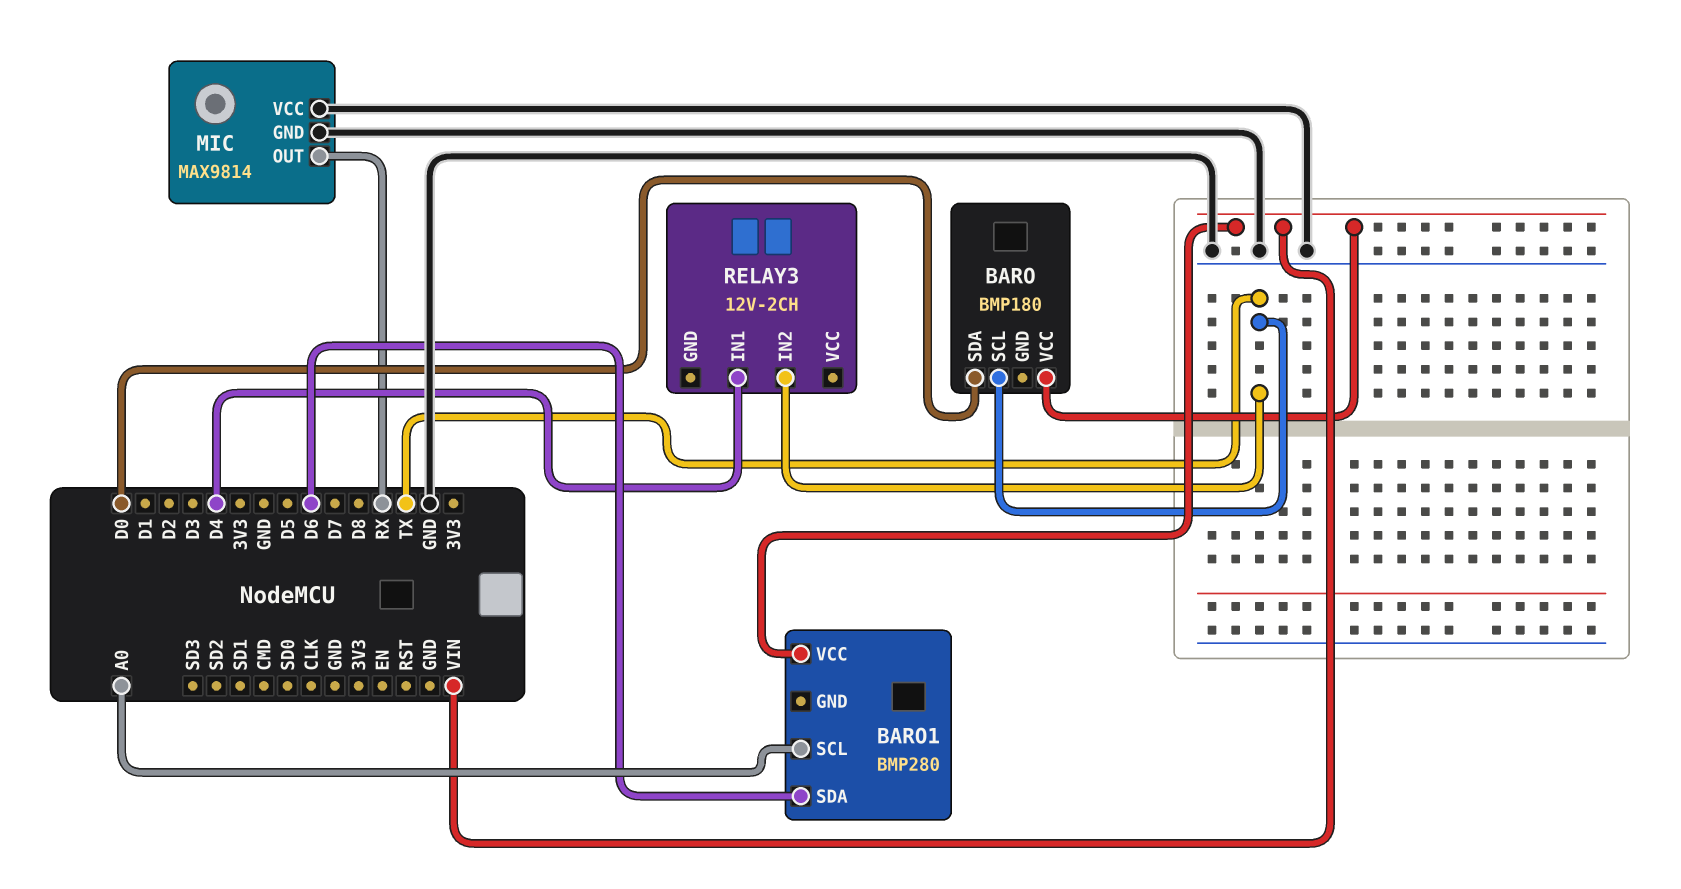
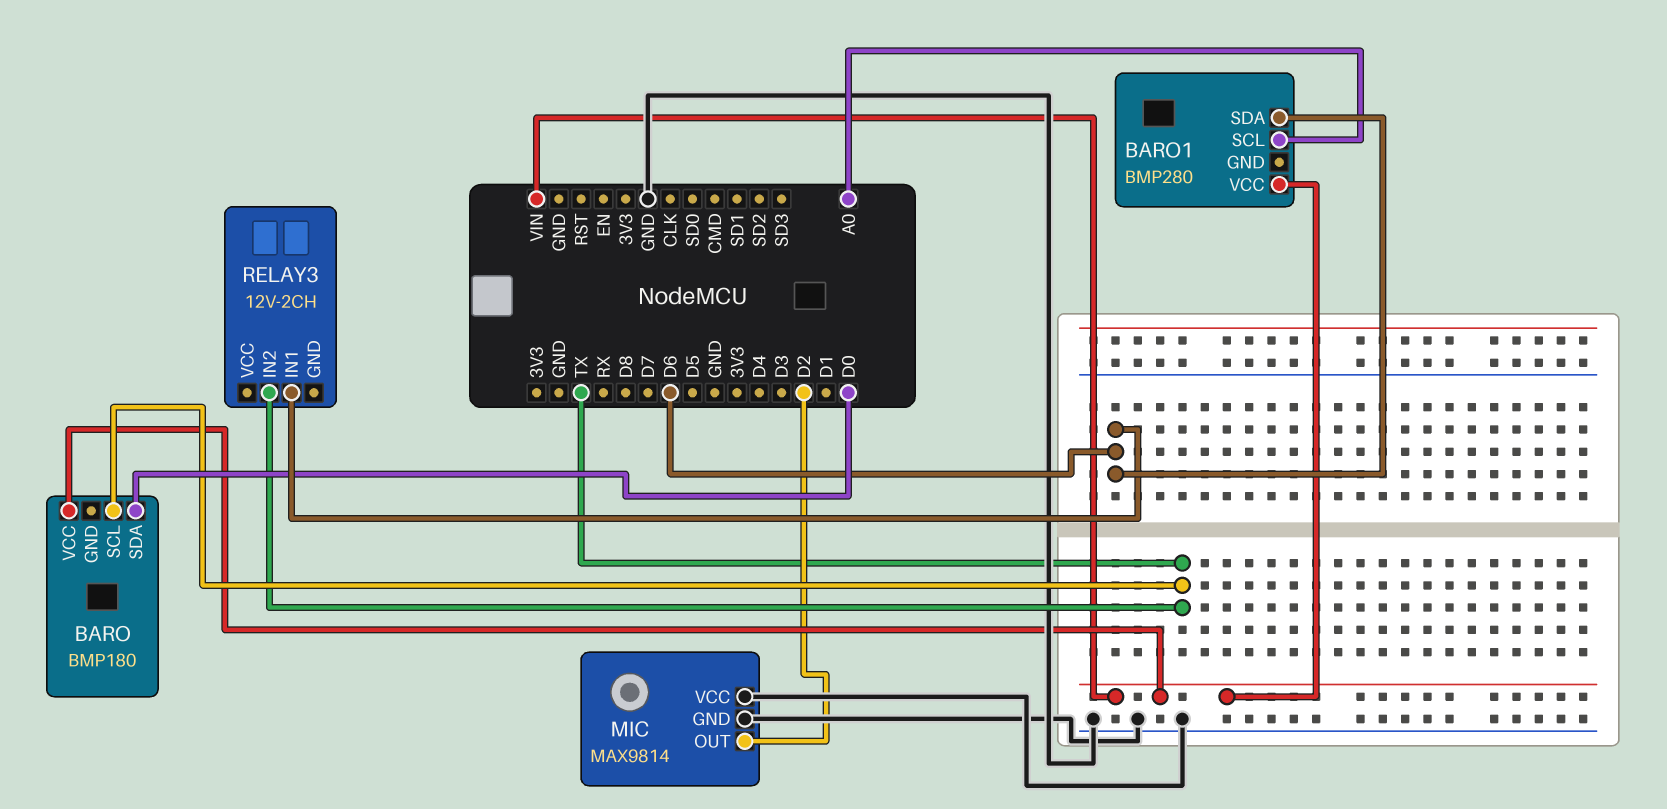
MIC pin OUT: RX -> D2
RELAY3 pin IN1: D4 -> D6

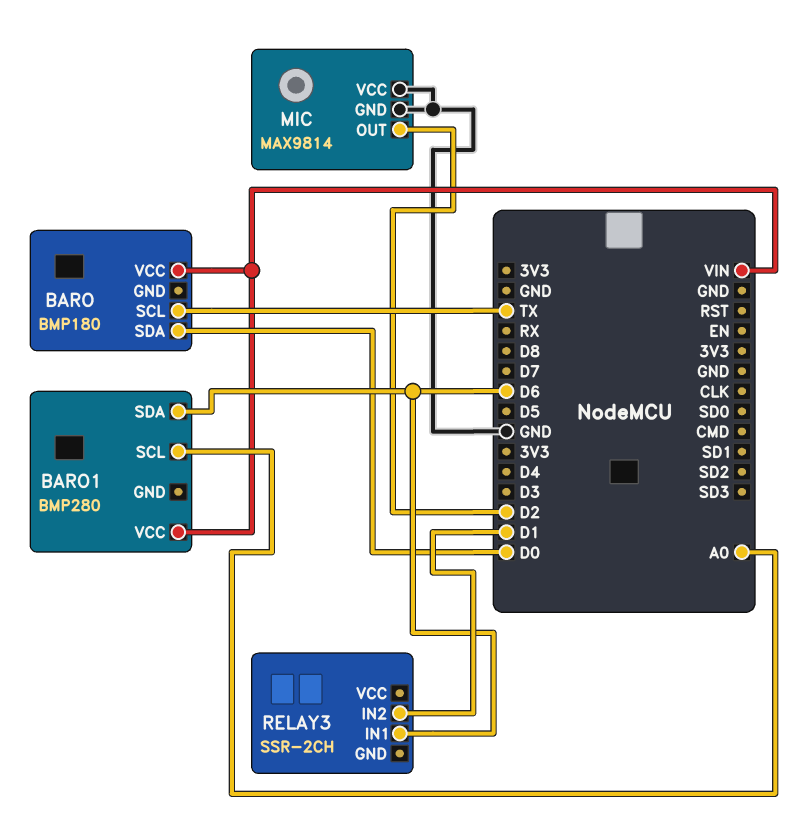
RELAY3: 12V-2CH -> SSR-2CH
RELAY3 pin IN2: TX -> D1

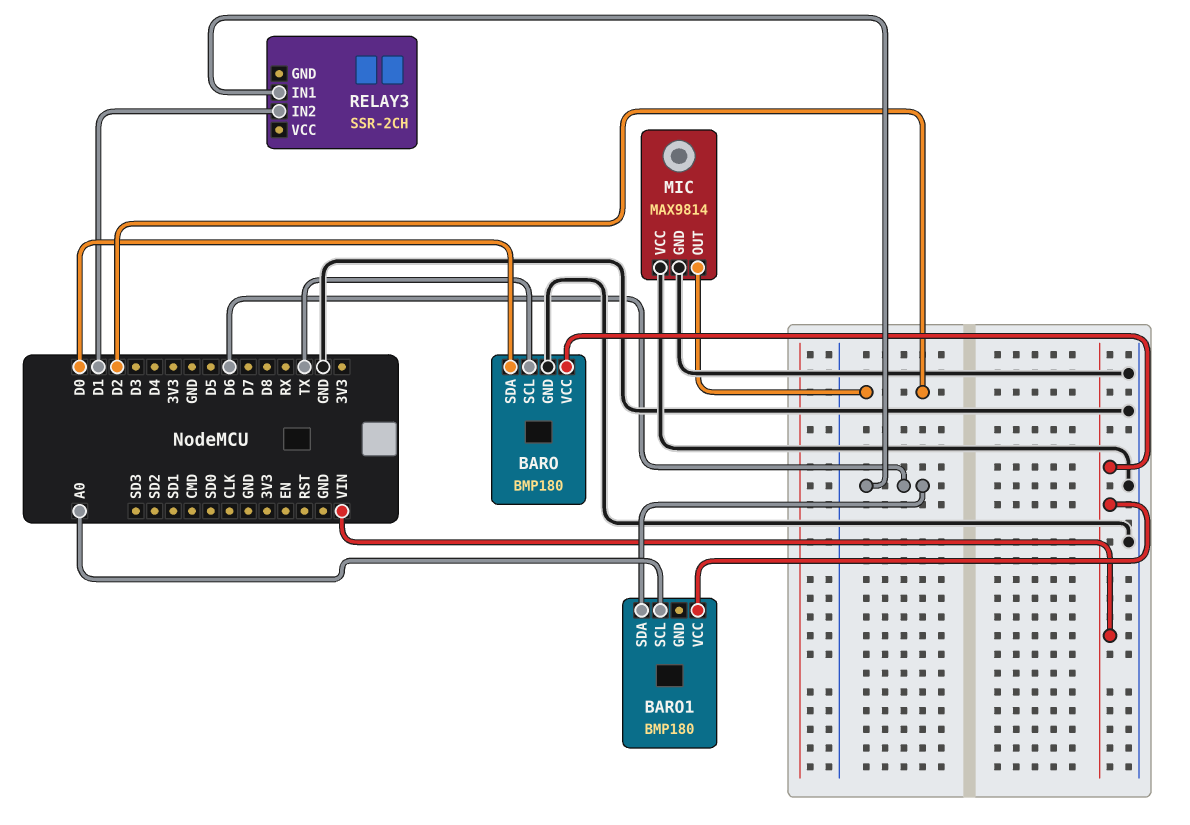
BARO pin GND: none -> GND
BARO1: BMP280 -> BMP180

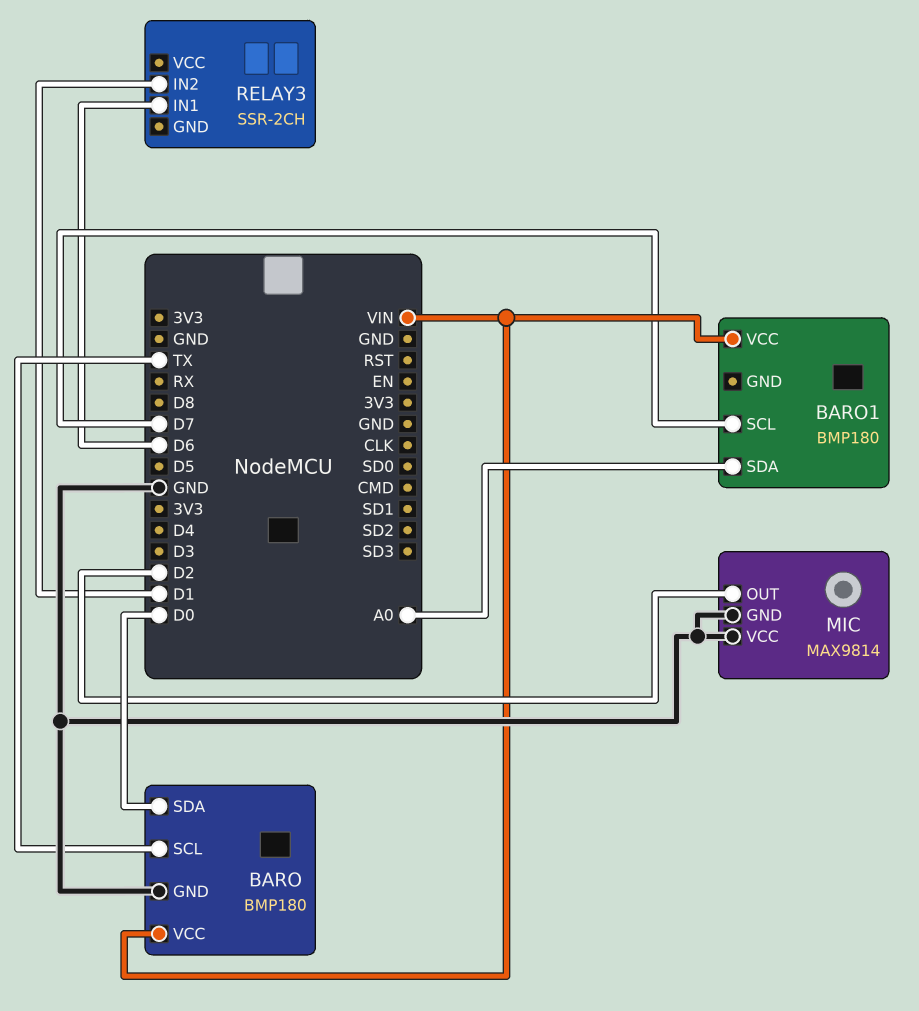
BARO1 pin SCL: A0 -> D7
BARO1 pin SDA: D6 -> A0

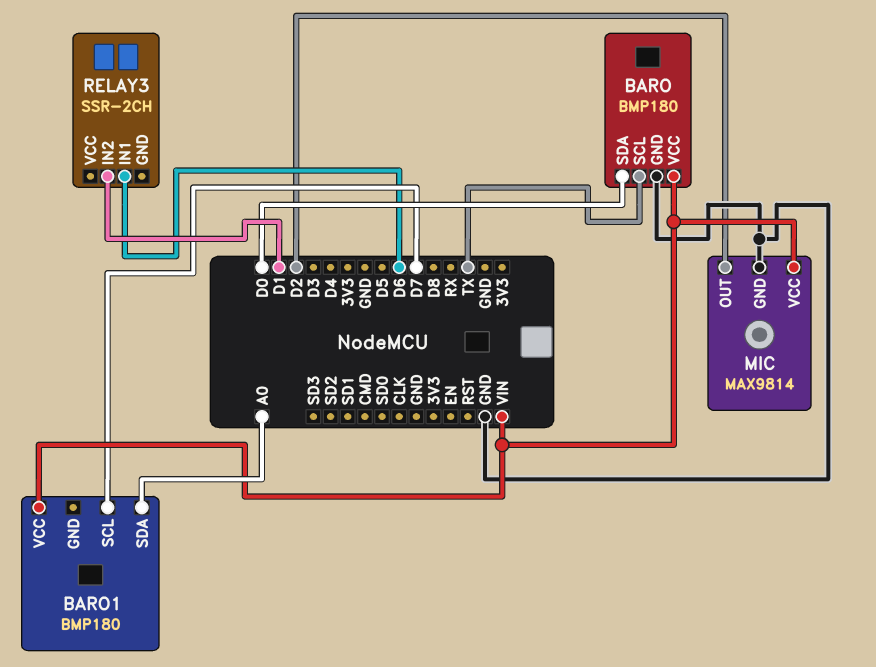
MIC pin VCC: GND -> VIN

